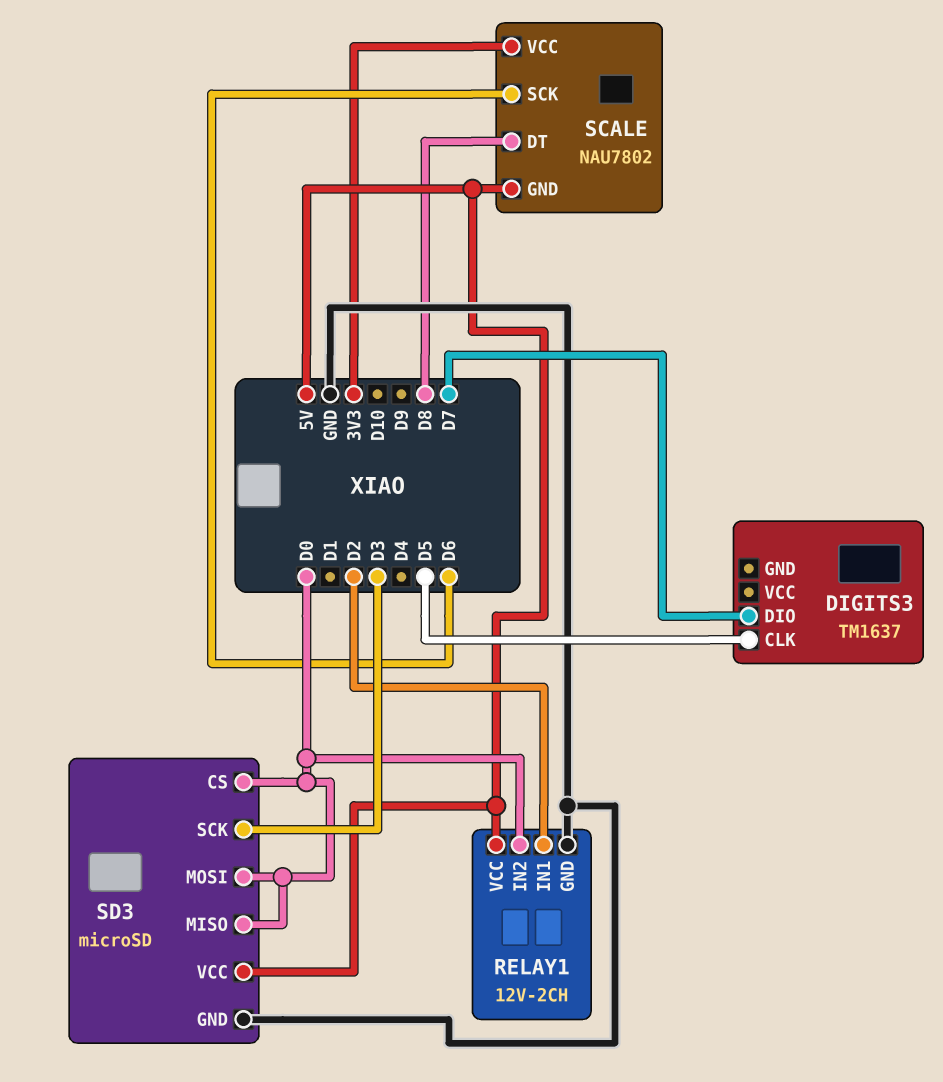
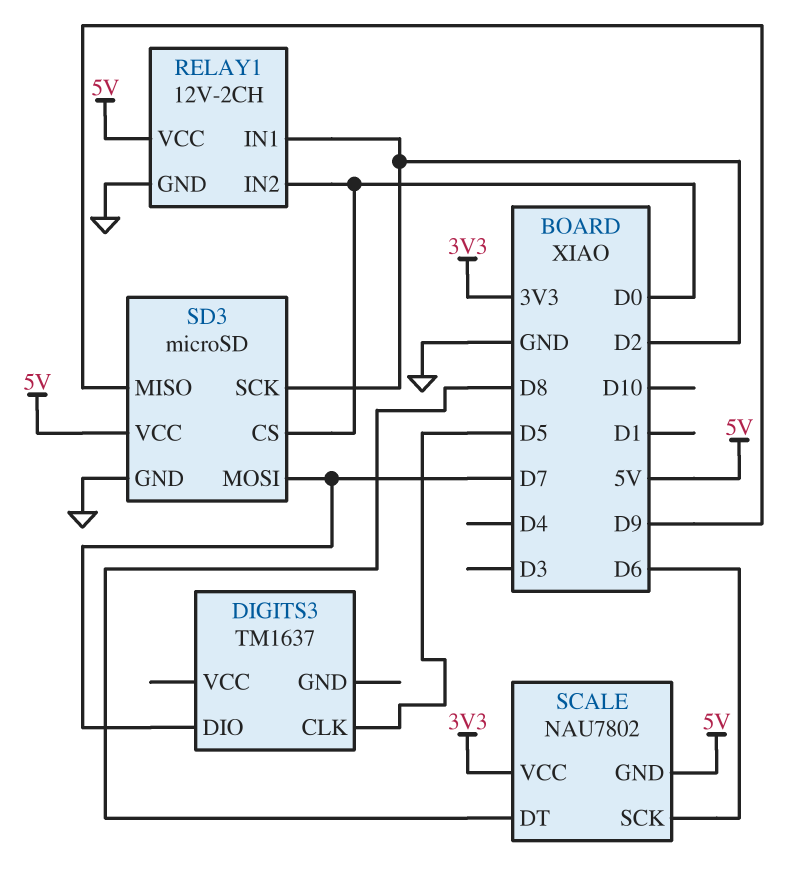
SD3 pin MISO: D0 -> D9
SD3 pin MOSI: D0 -> D7
SD3 pin SCK: D3 -> D2

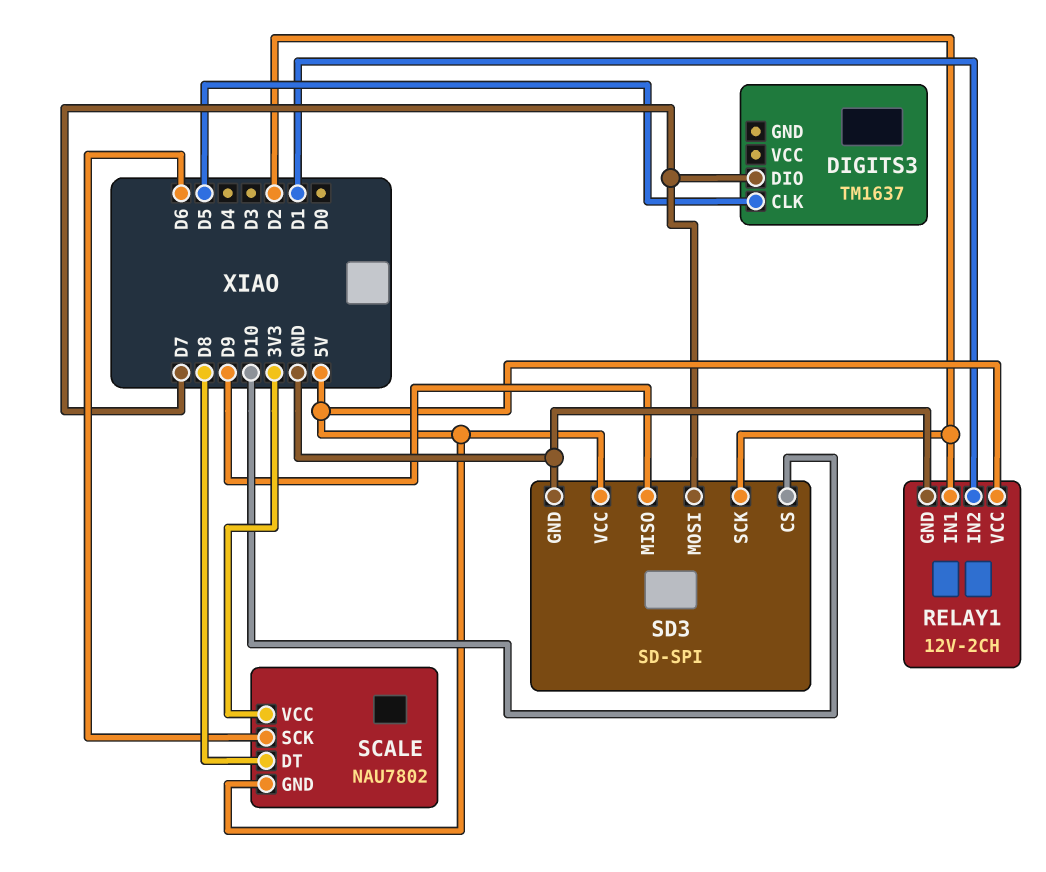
RELAY1 pin IN2: D0 -> D1
SD3: microSD -> SD-SPI
SD3 pin CS: D0 -> D10

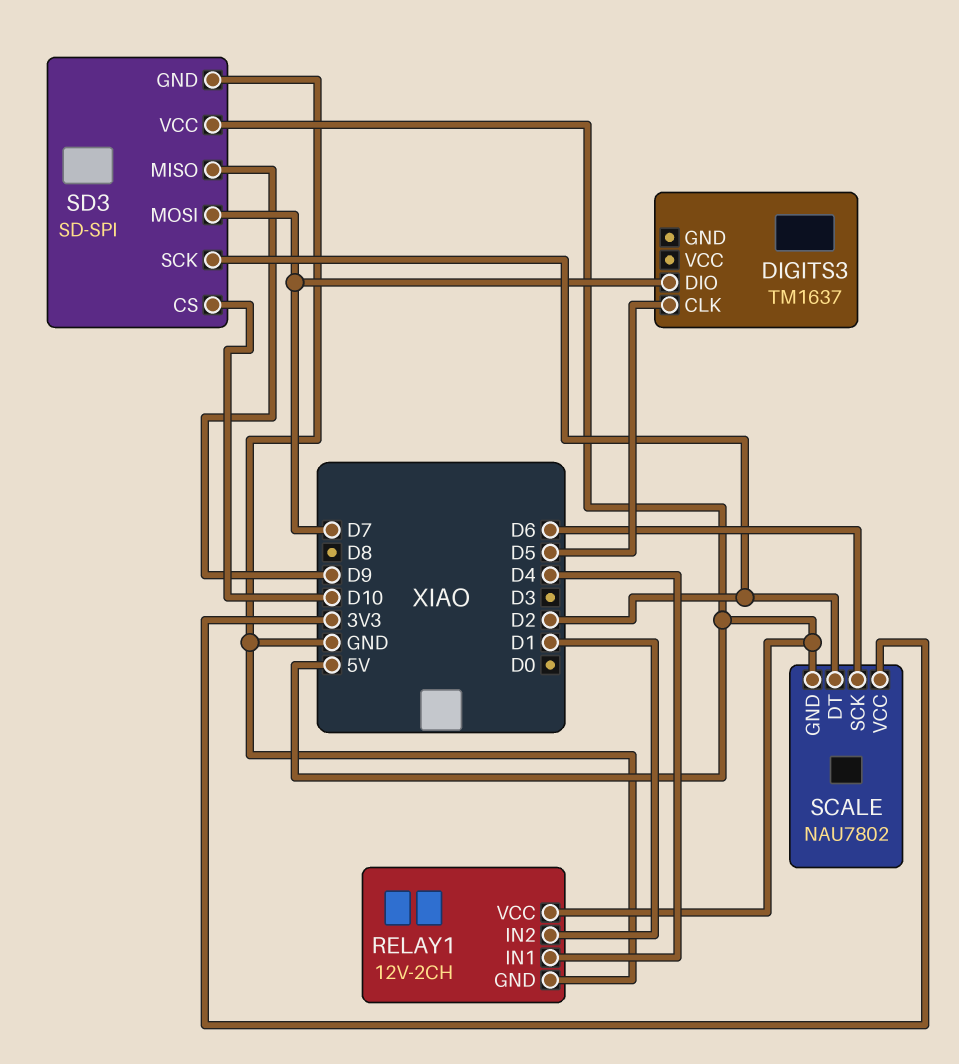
RELAY1 pin IN1: D2 -> D4
SCALE pin DT: D8 -> D2

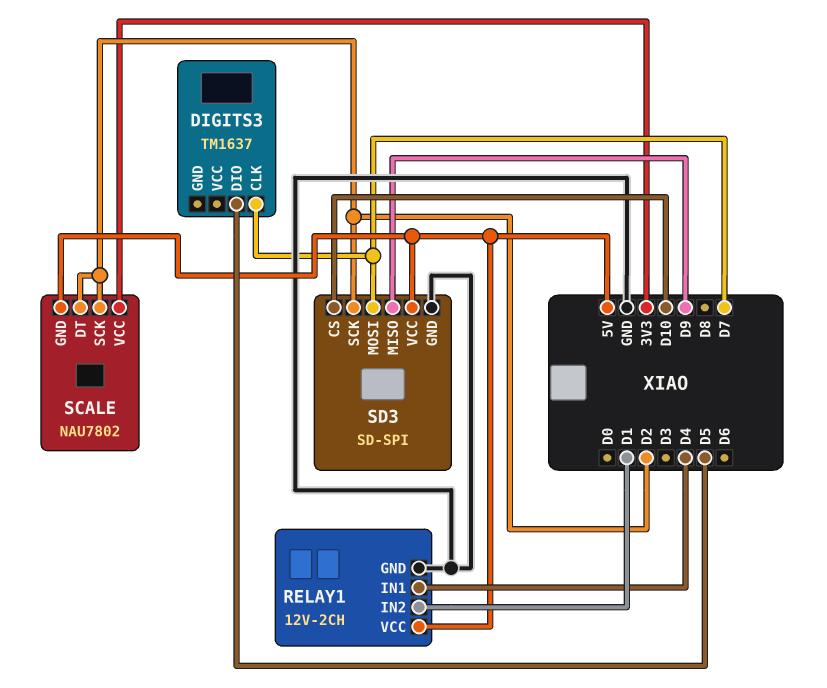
DIGITS3 pin CLK: D5 -> D7
DIGITS3 pin DIO: D7 -> D5
SCALE pin SCK: D6 -> D2

